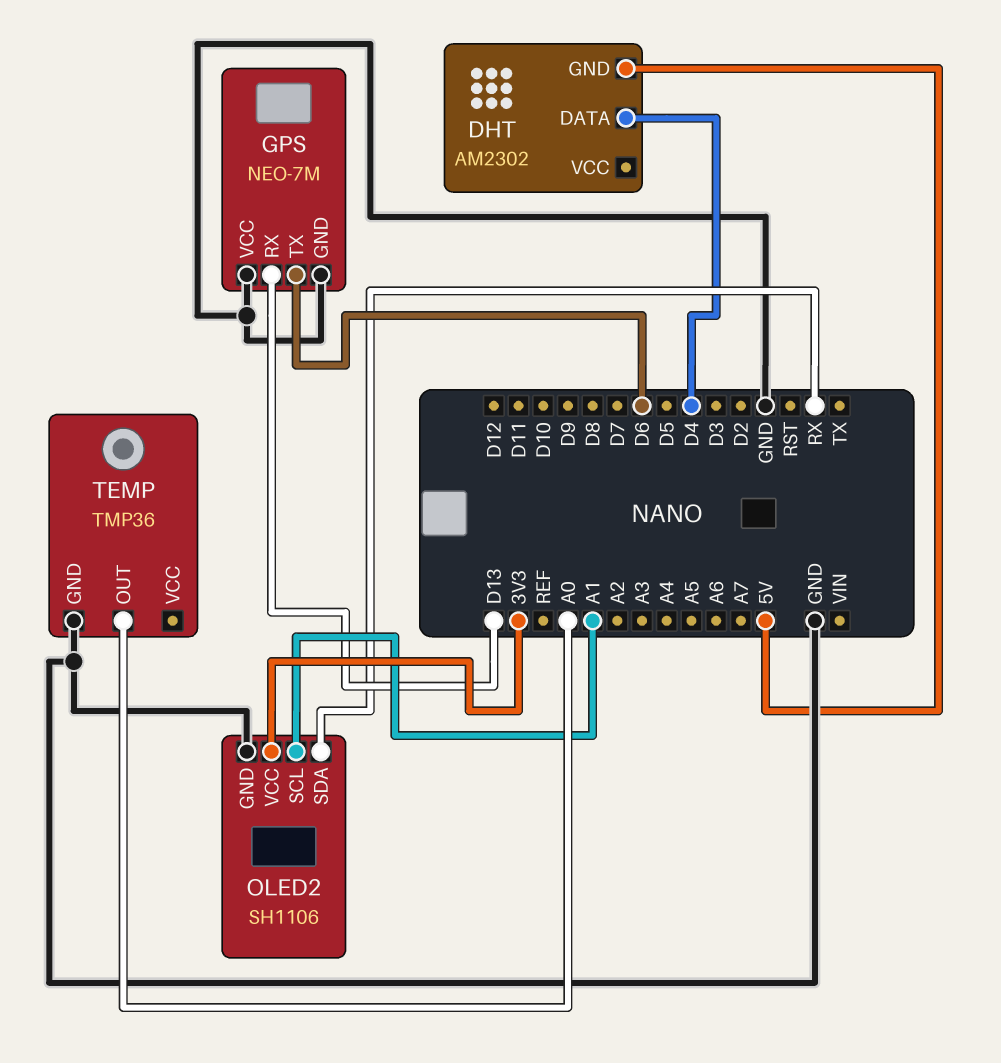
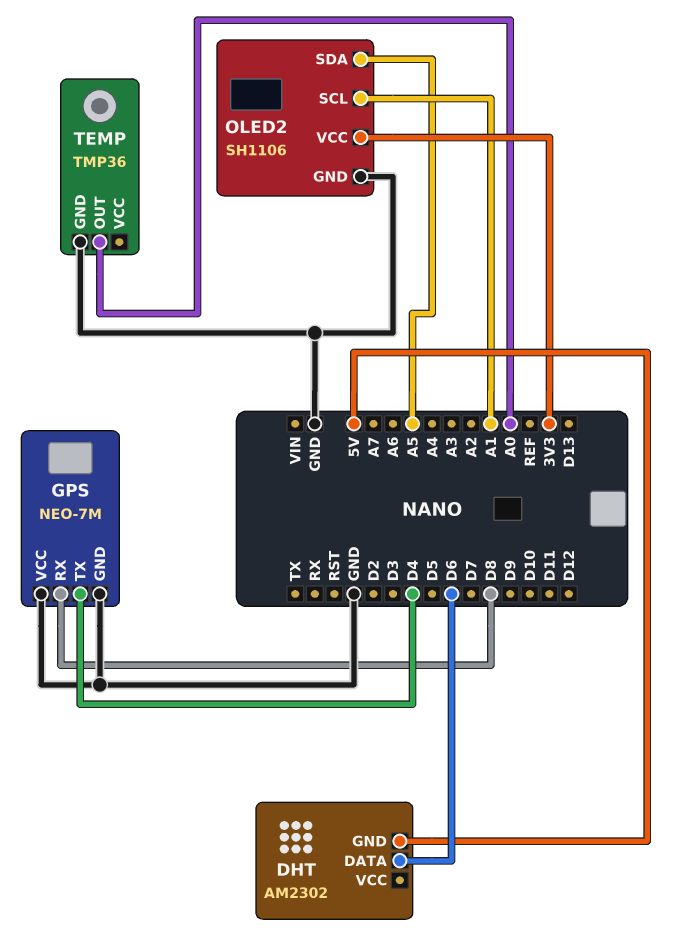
DHT pin DATA: D4 -> D6
GPS pin RX: D13 -> D8
GPS pin TX: D6 -> D4
OLED2 pin SDA: RX -> A5

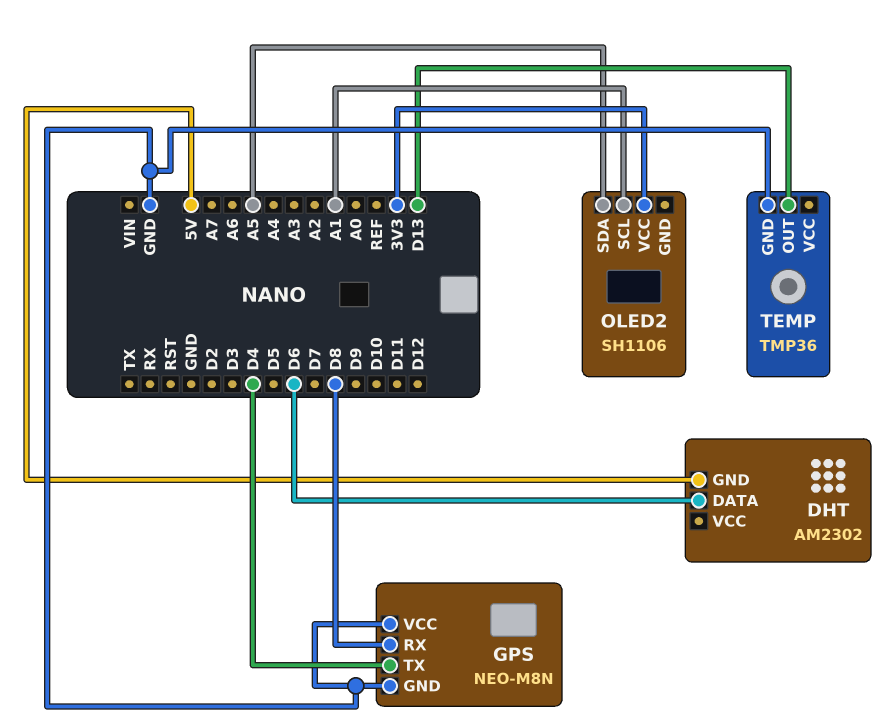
GPS: NEO-7M -> NEO-M8N
OLED2 pin GND: GND -> none
TEMP pin OUT: A0 -> D13

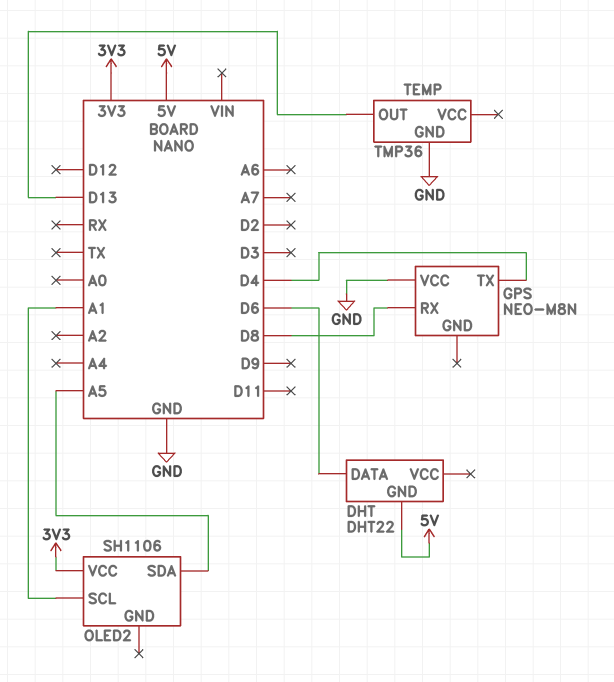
DHT: AM2302 -> DHT22
GPS pin GND: GND -> none

